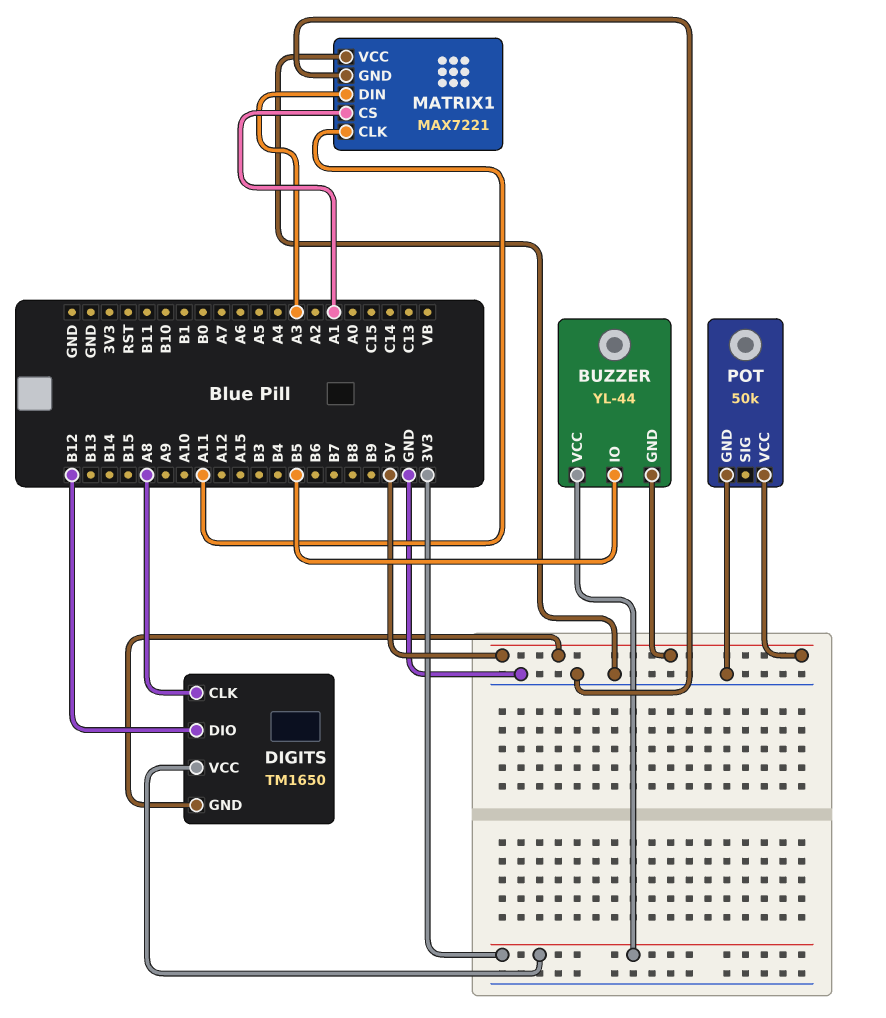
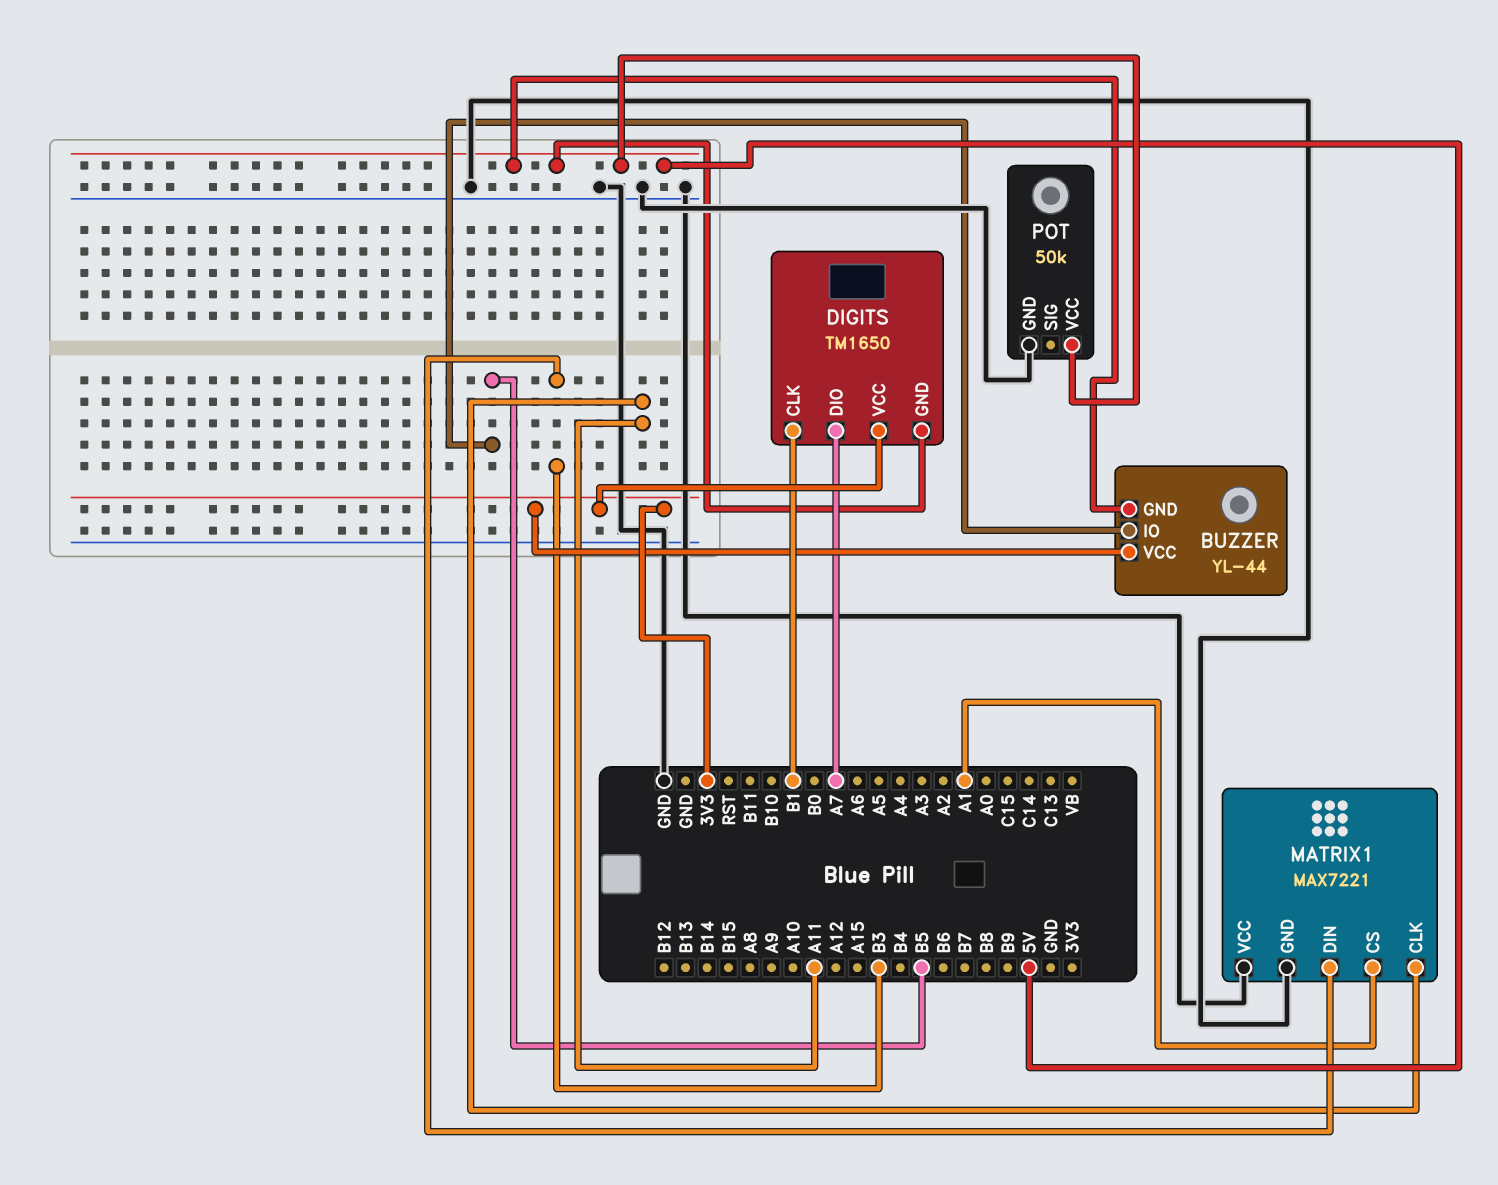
DIGITS pin CLK: A8 -> B1
DIGITS pin DIO: B12 -> A7
MATRIX1 pin DIN: A3 -> B3

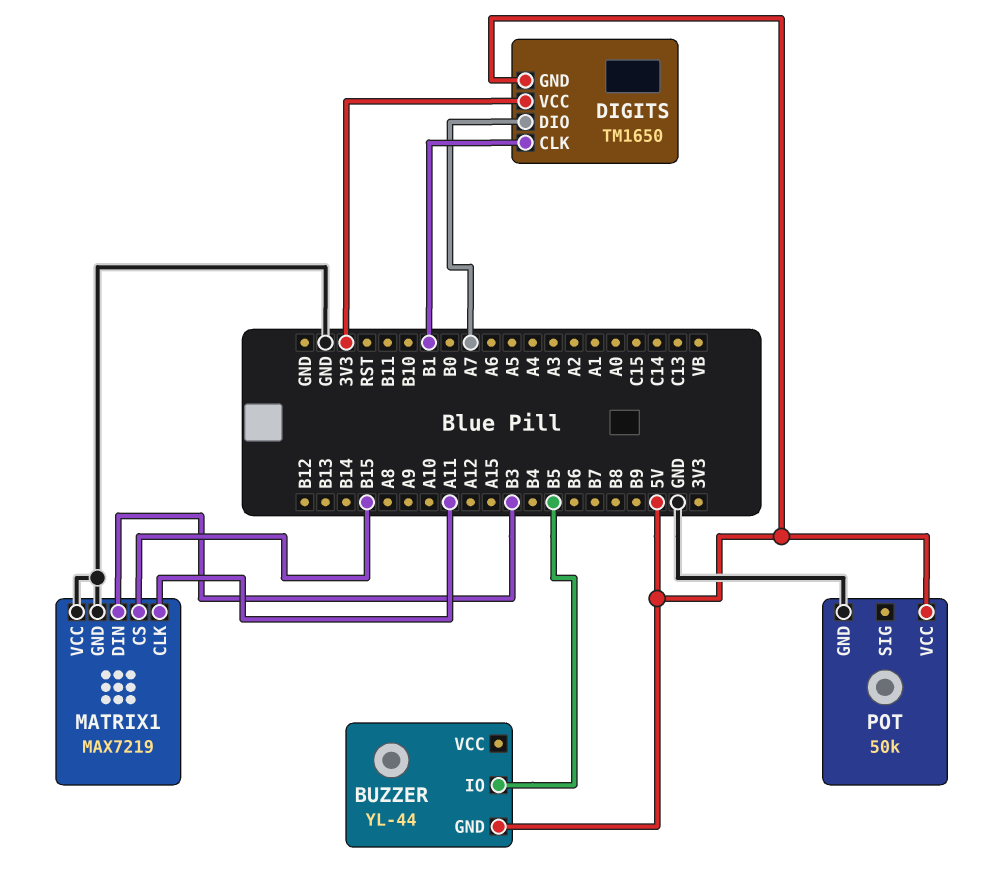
BUZZER pin VCC: 3V3 -> none
MATRIX1: MAX7221 -> MAX7219
MATRIX1 pin CS: A1 -> B15

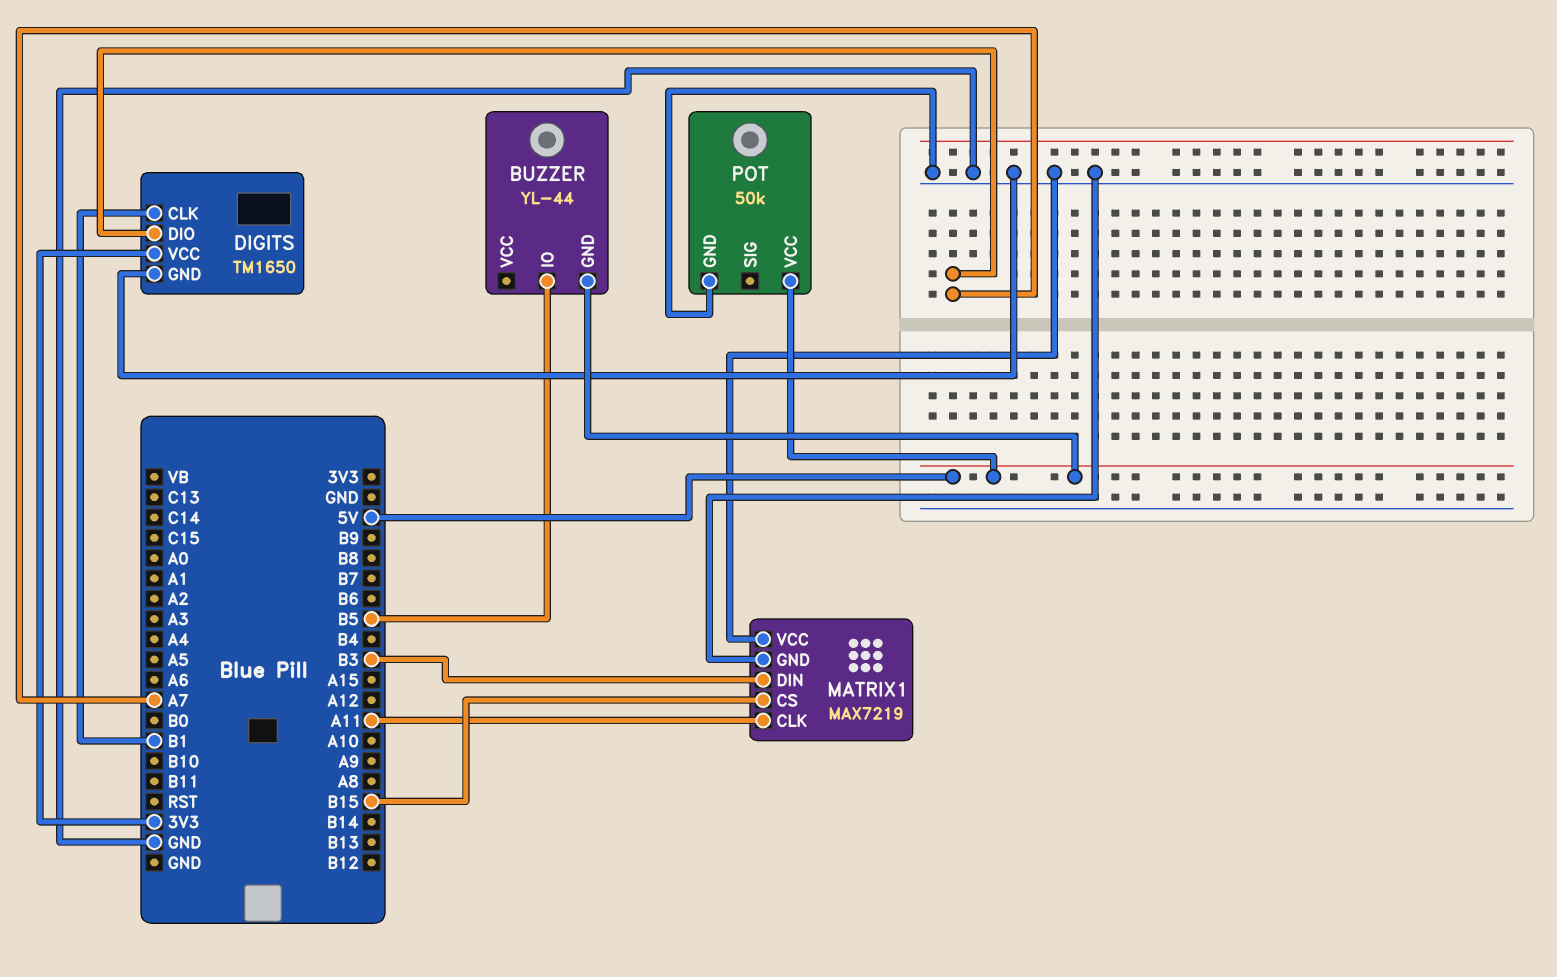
DIGITS pin GND: 5V -> GND

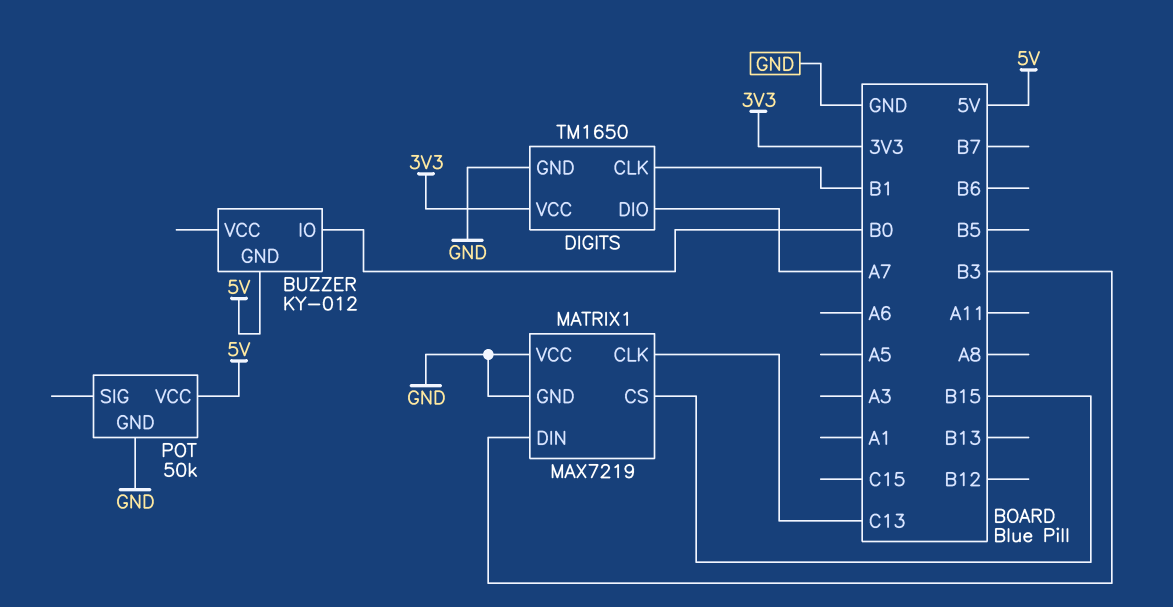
BUZZER: YL-44 -> KY-012
BUZZER pin IO: B5 -> B0
MATRIX1 pin CLK: A11 -> C13

